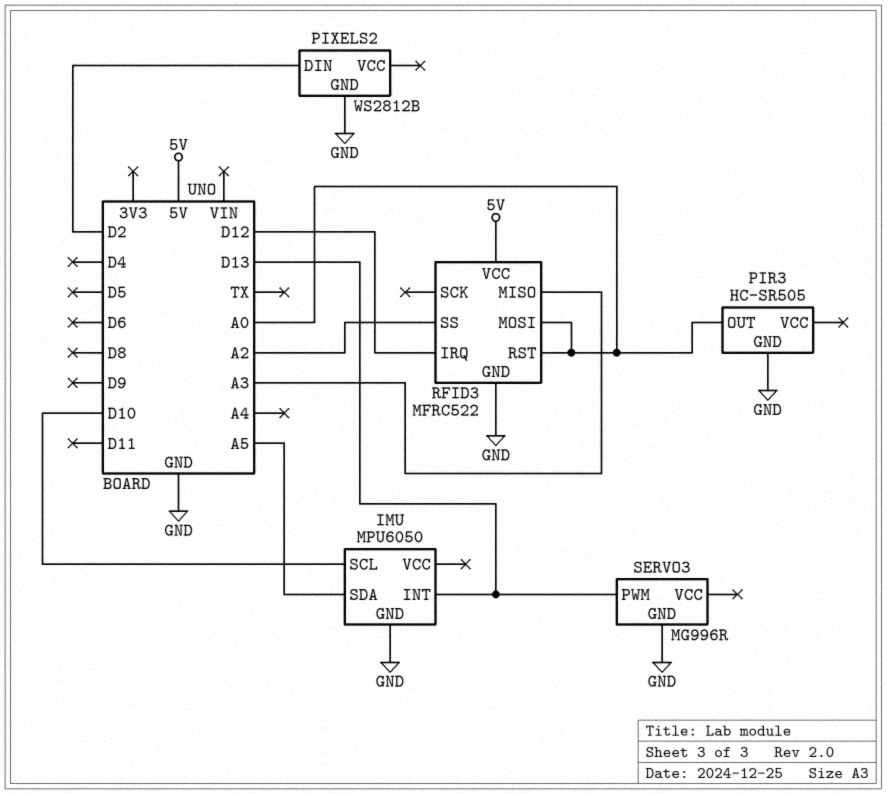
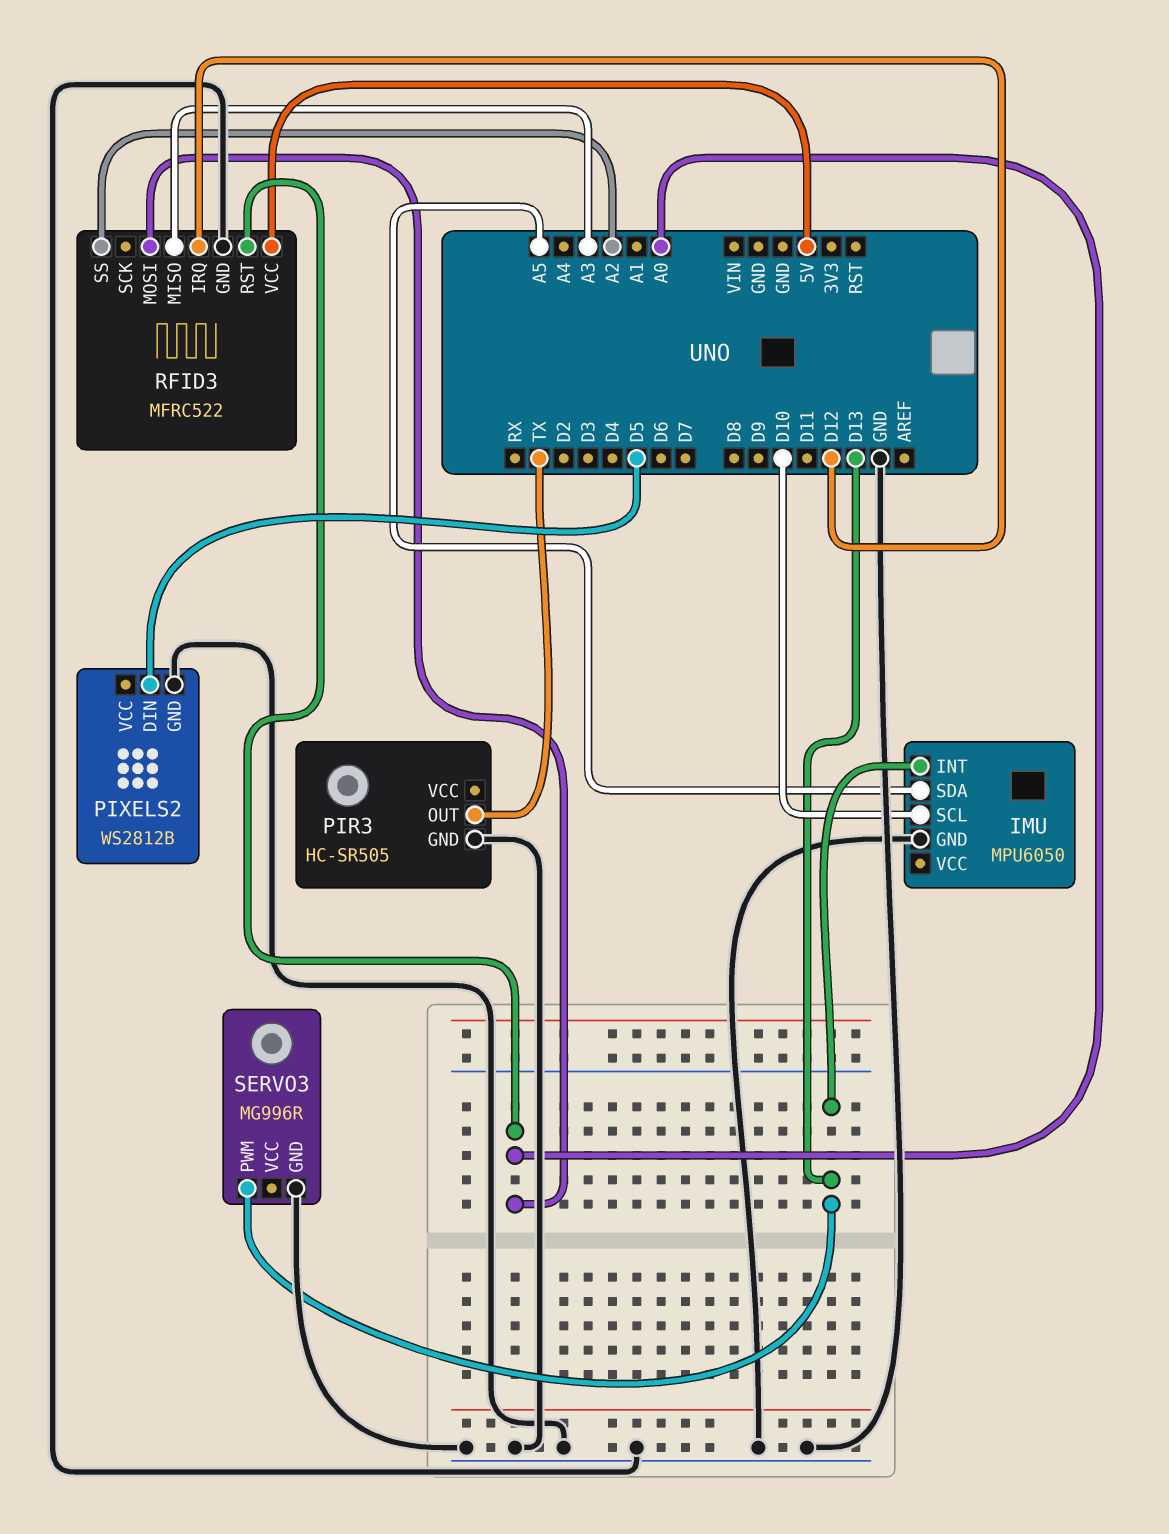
PIR3 pin OUT: A0 -> TX
PIXELS2 pin DIN: D2 -> D5

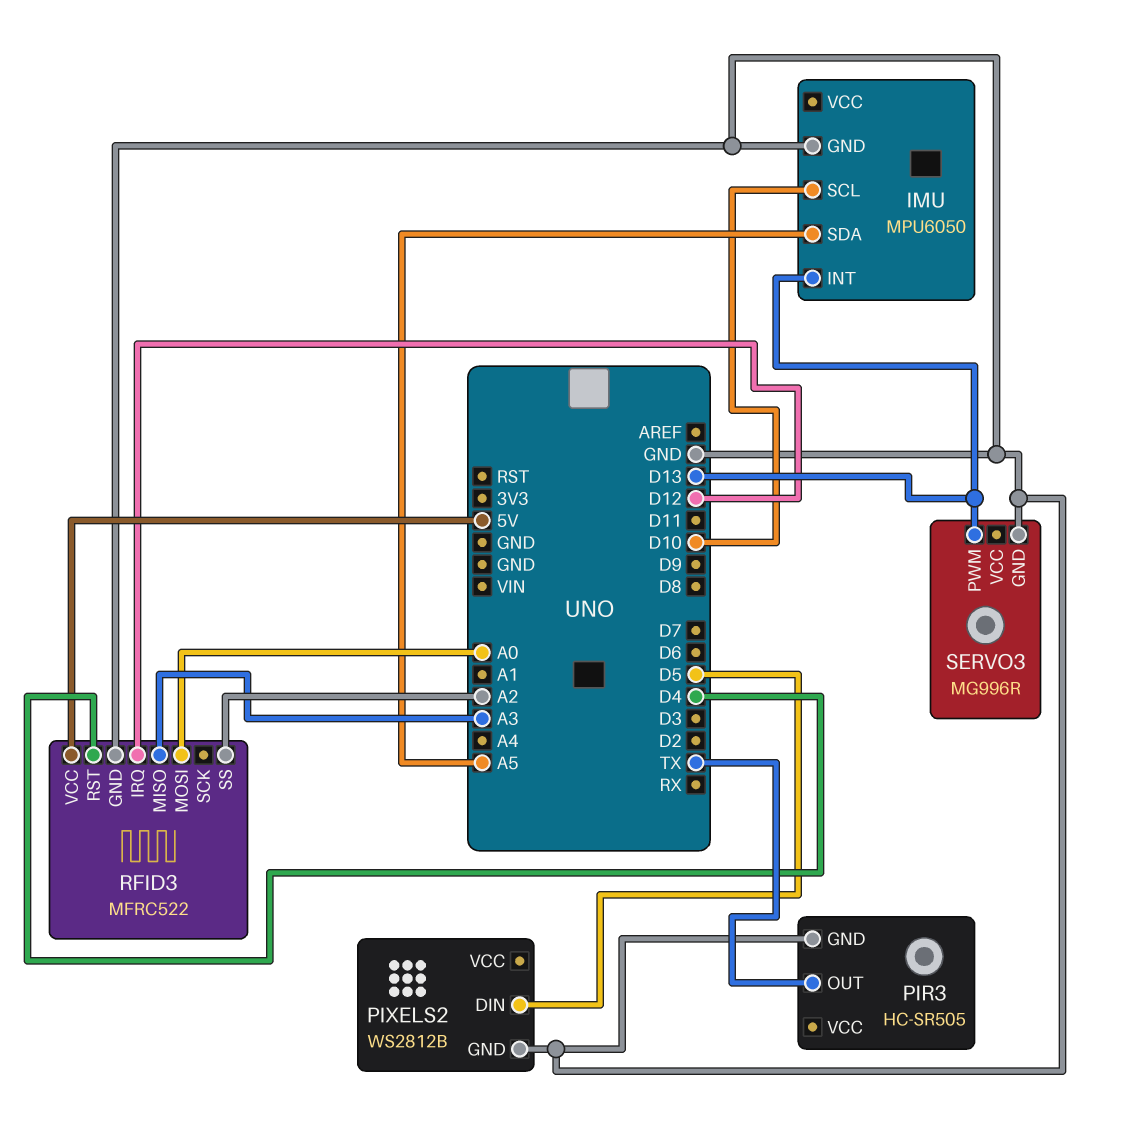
RFID3 pin RST: A0 -> D4

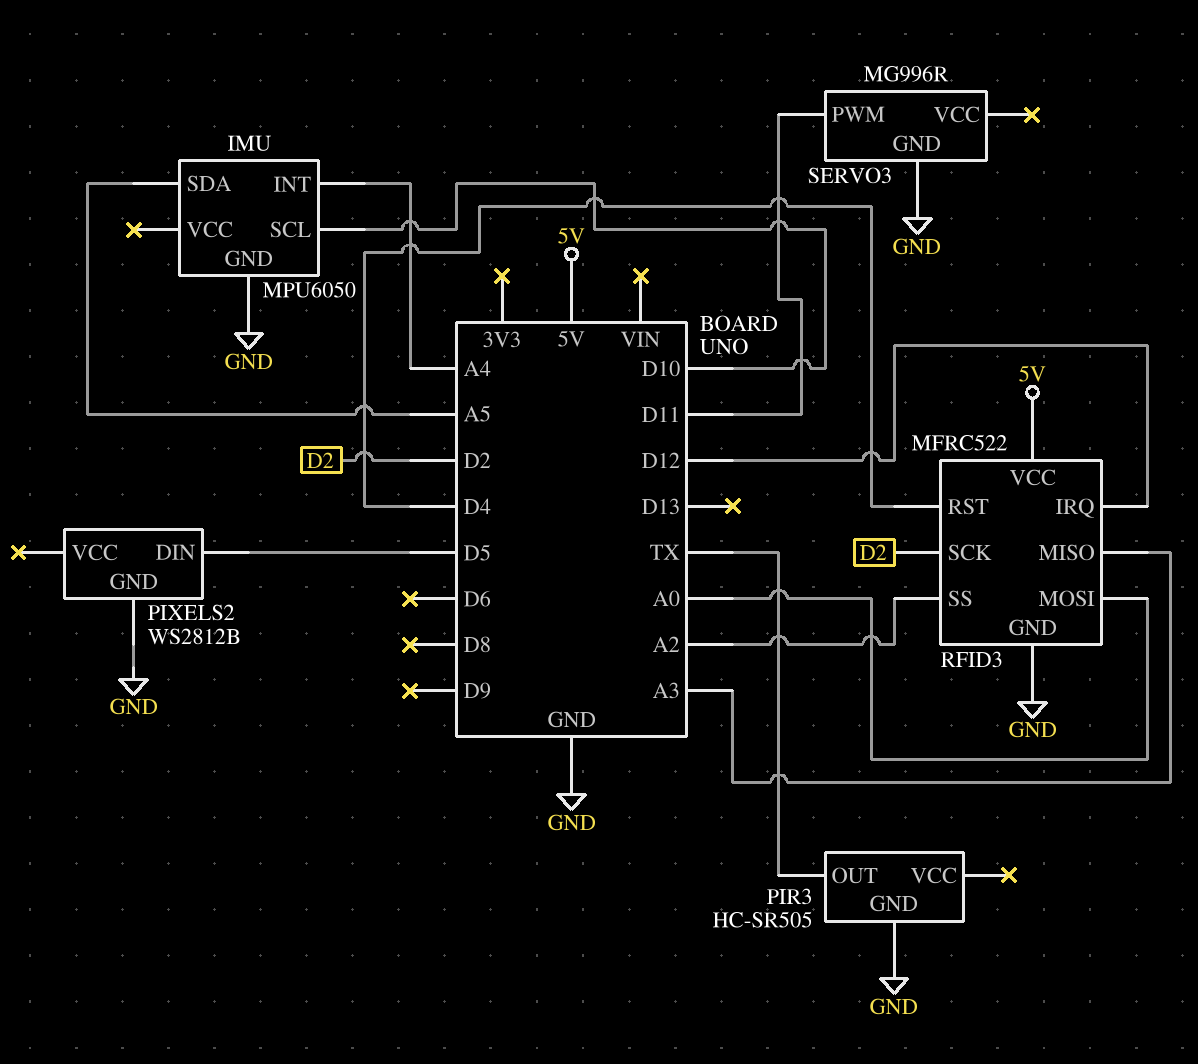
IMU pin INT: D13 -> A4
RFID3 pin SCK: none -> D2
SERVO3 pin PWM: D13 -> D11

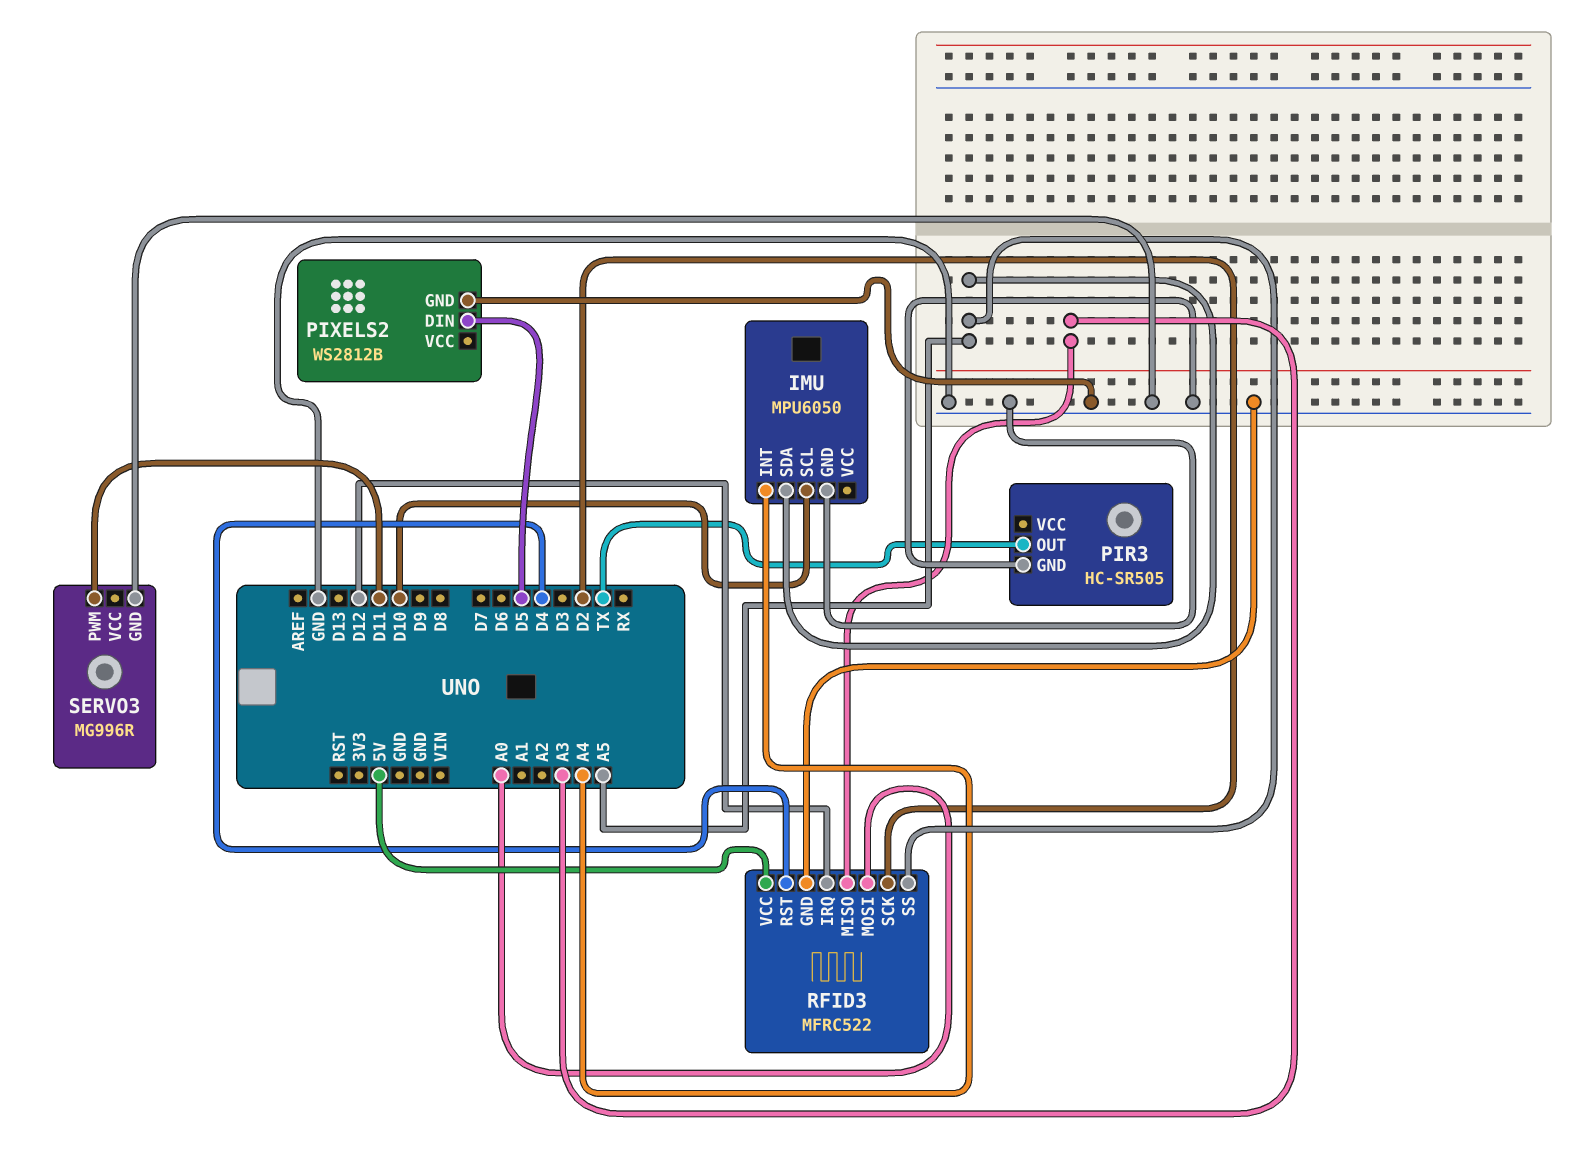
RFID3 pin SS: A2 -> A5

